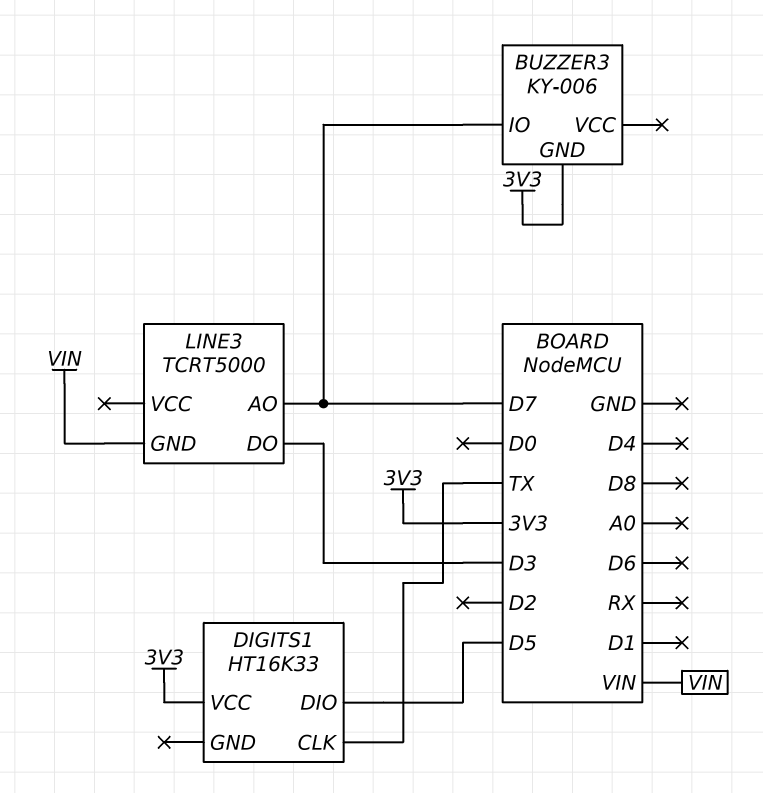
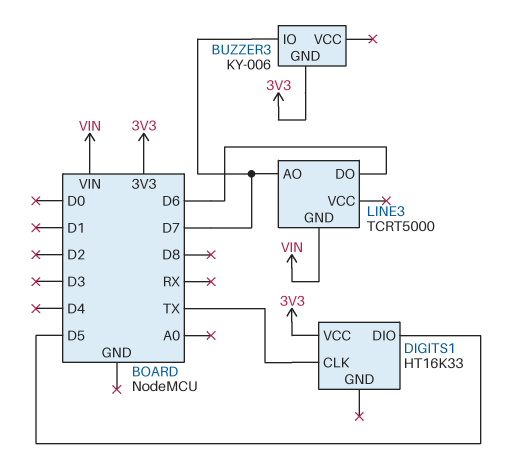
LINE3 pin DO: D3 -> D6

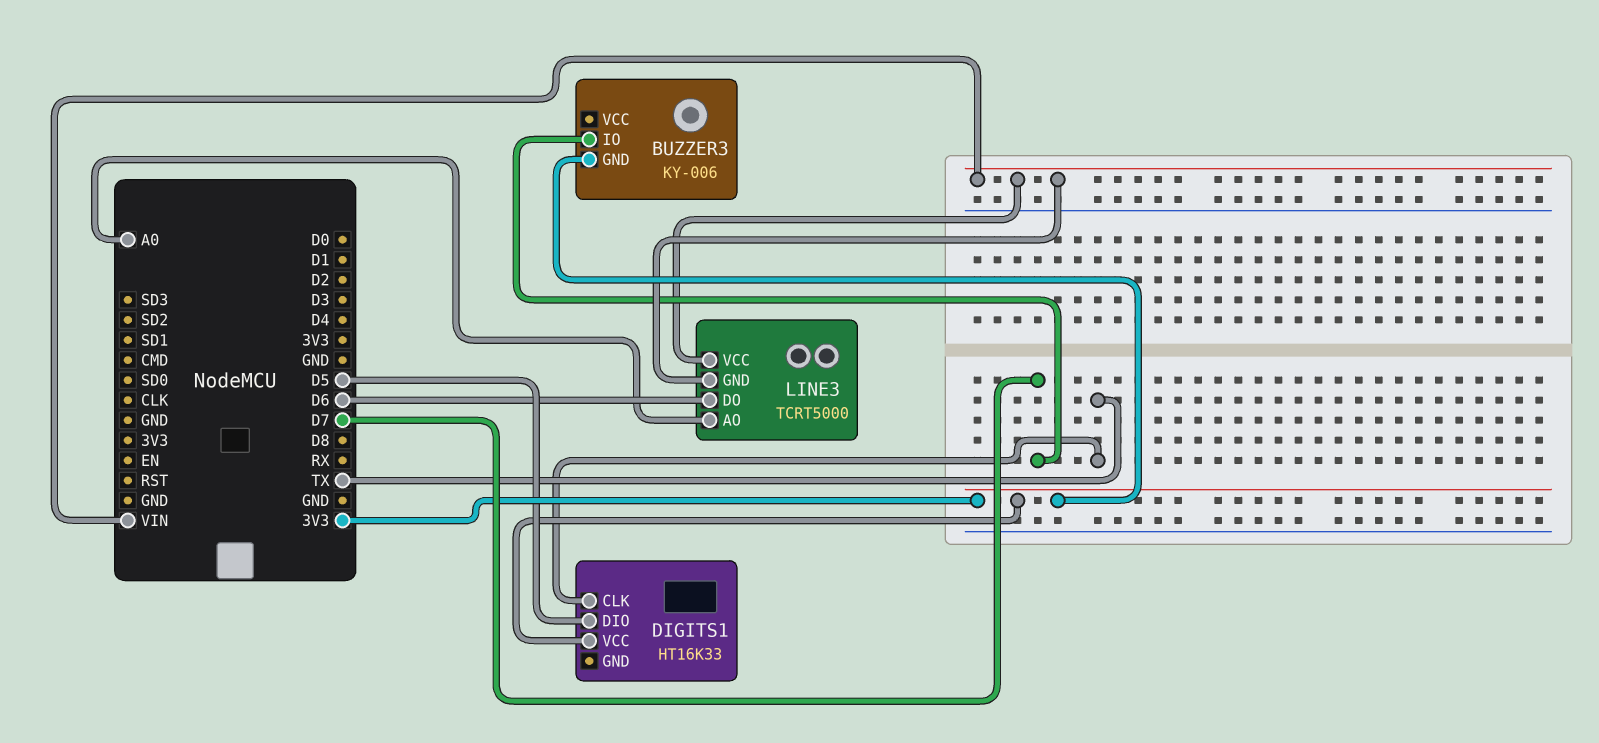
LINE3 pin AO: D7 -> A0
LINE3 pin VCC: none -> VIN

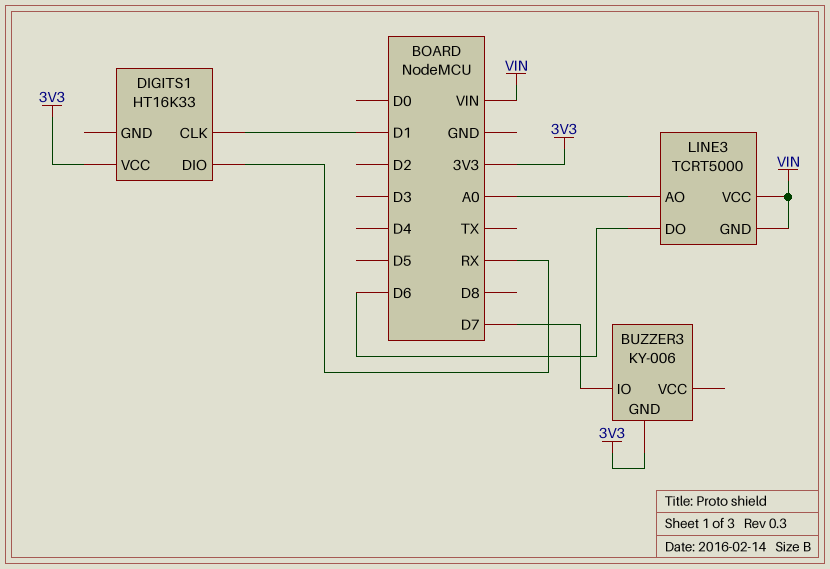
DIGITS1 pin CLK: TX -> D1
DIGITS1 pin DIO: D5 -> RX

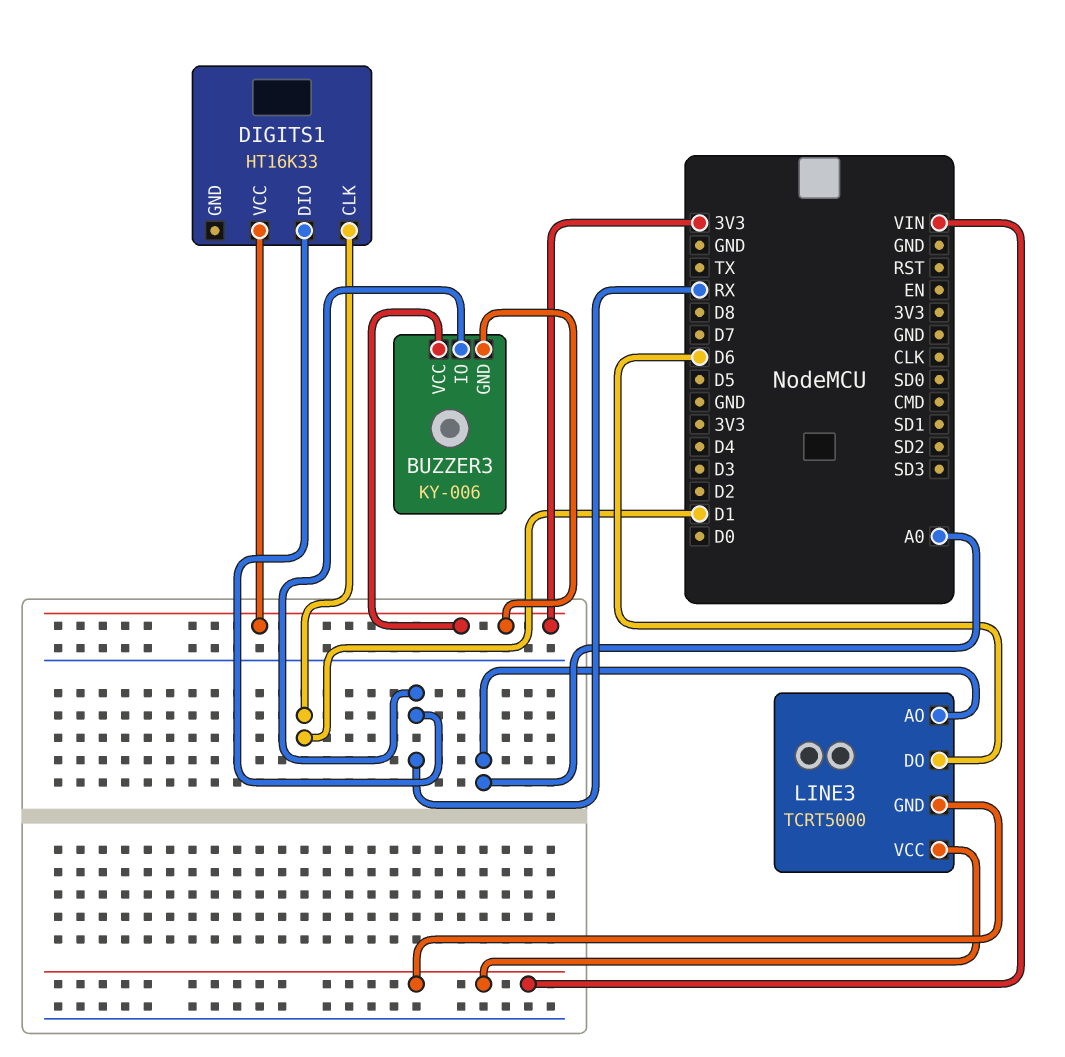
BUZZER3 pin IO: D7 -> RX
BUZZER3 pin VCC: none -> 3V3

